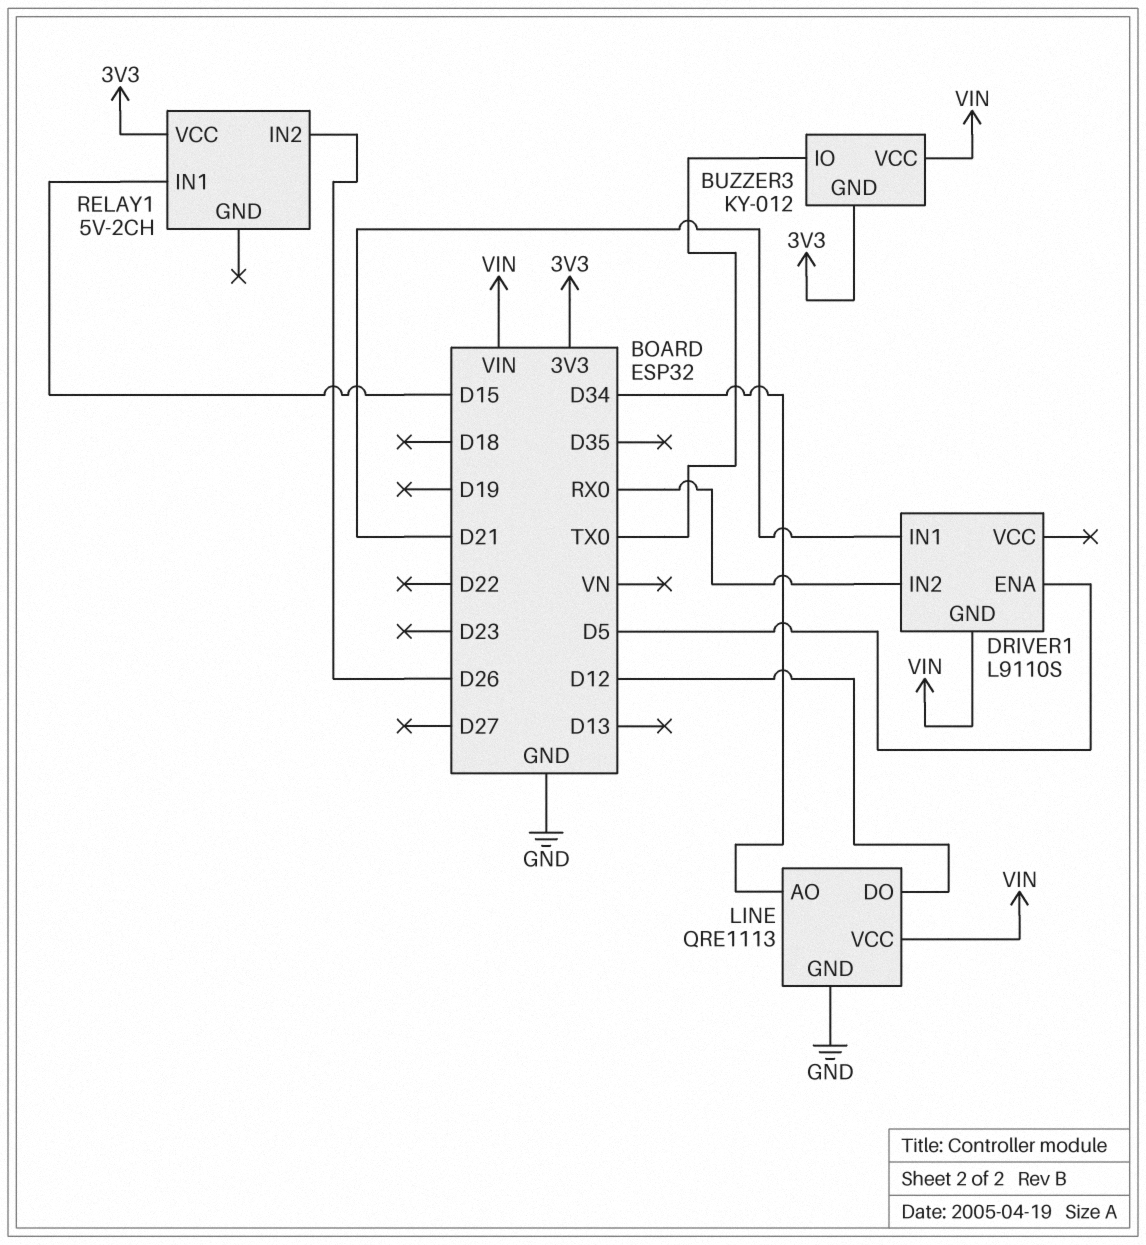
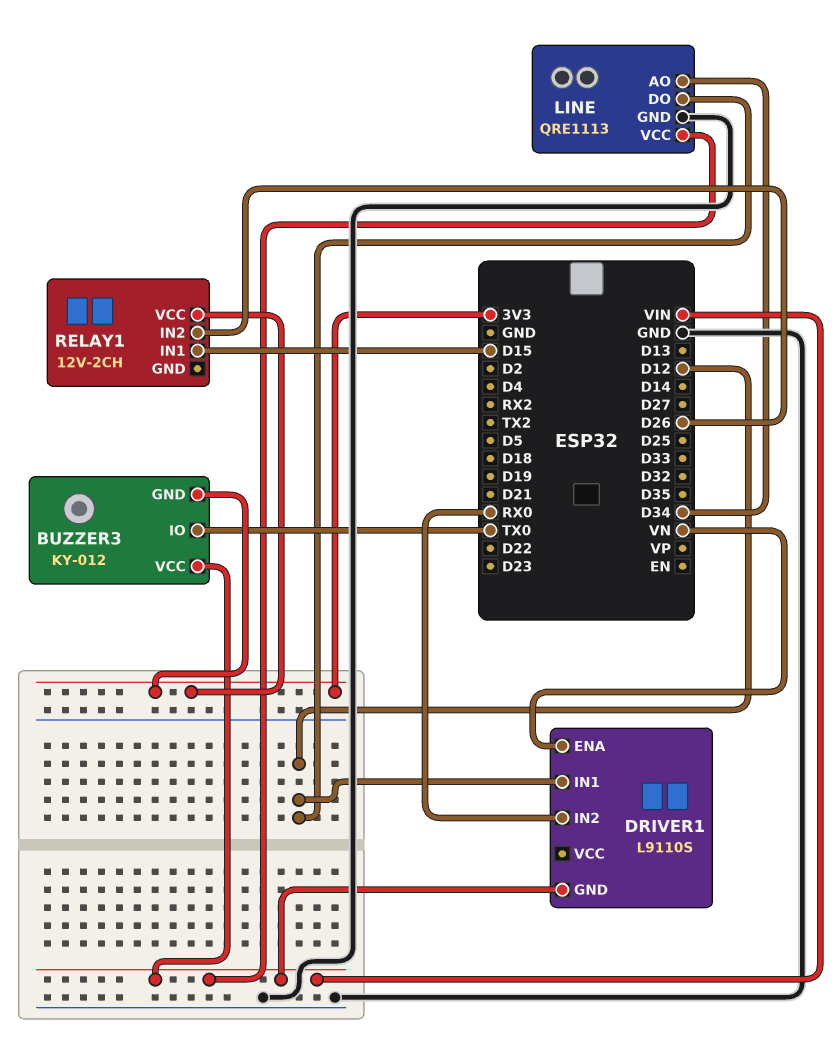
DRIVER1 pin ENA: D5 -> VN
DRIVER1 pin IN1: D21 -> D12
RELAY1: 5V-2CH -> 12V-2CH

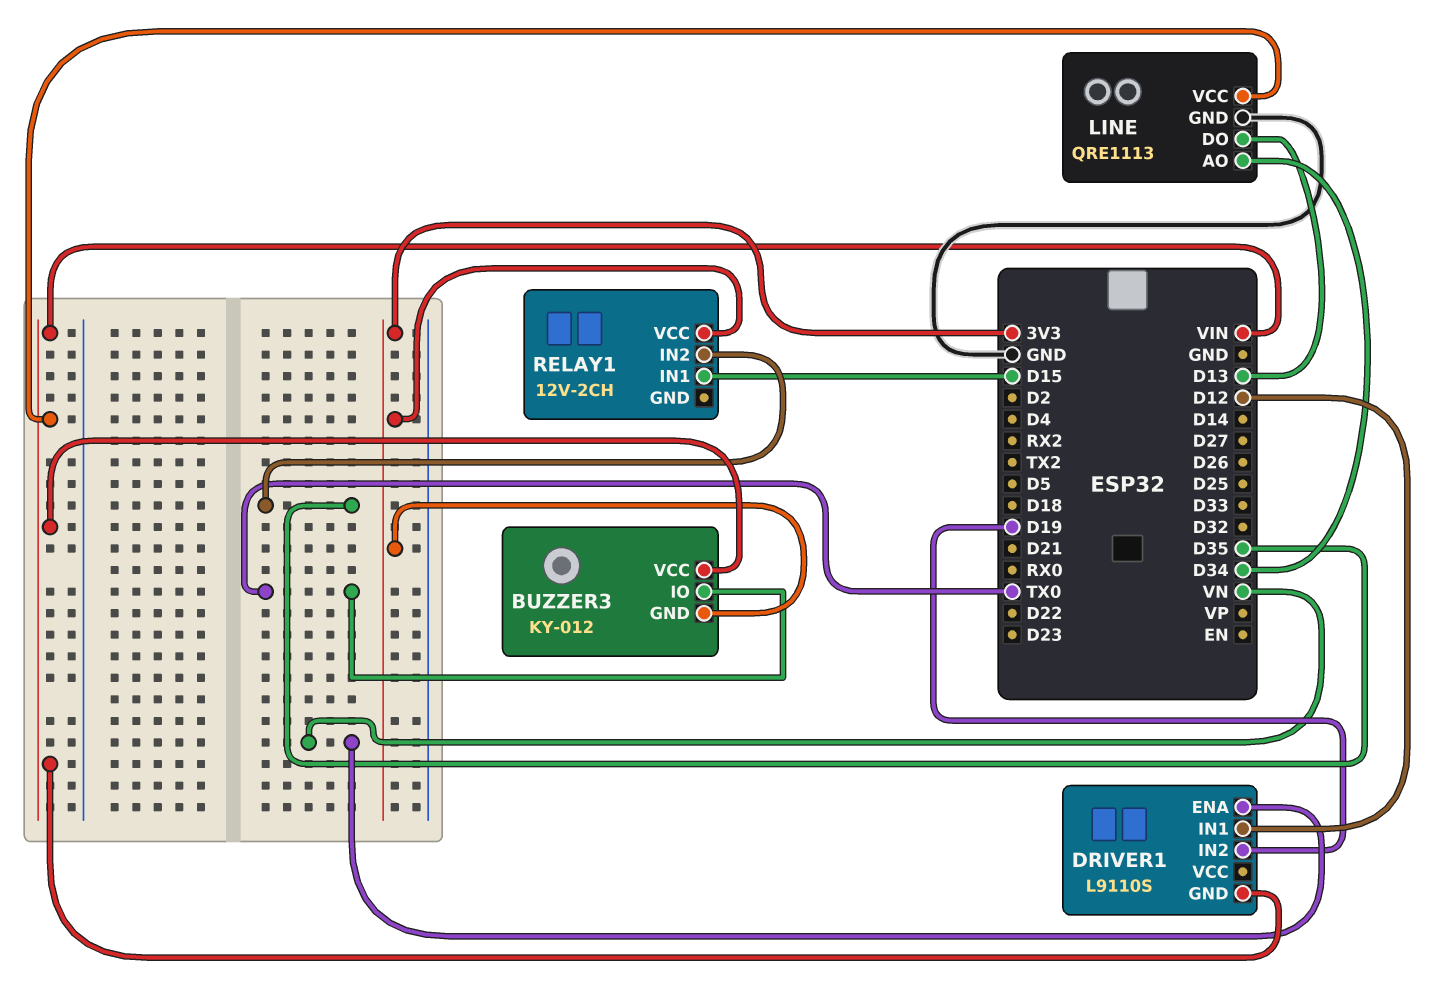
DRIVER1 pin IN2: RX0 -> D19
LINE pin DO: D12 -> D13
RELAY1 pin IN2: D26 -> D35

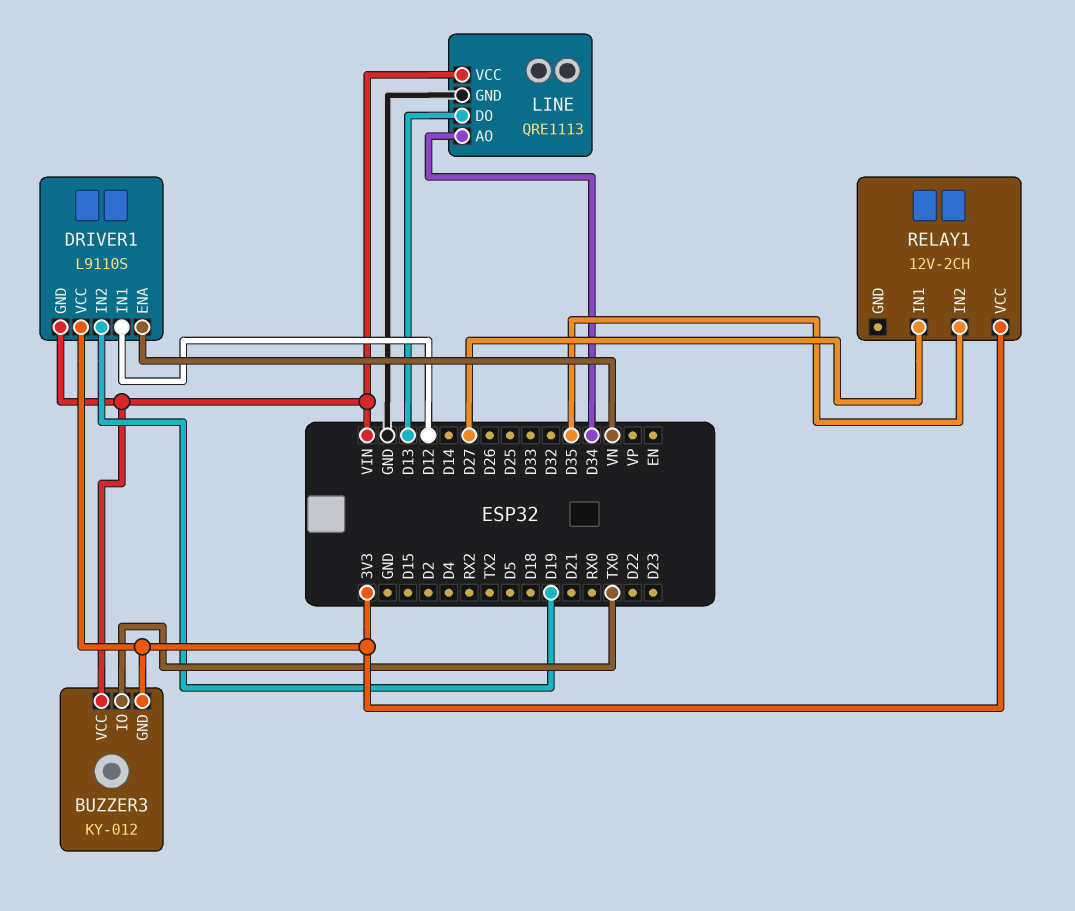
DRIVER1 pin VCC: none -> 3V3
RELAY1 pin IN1: D15 -> D27

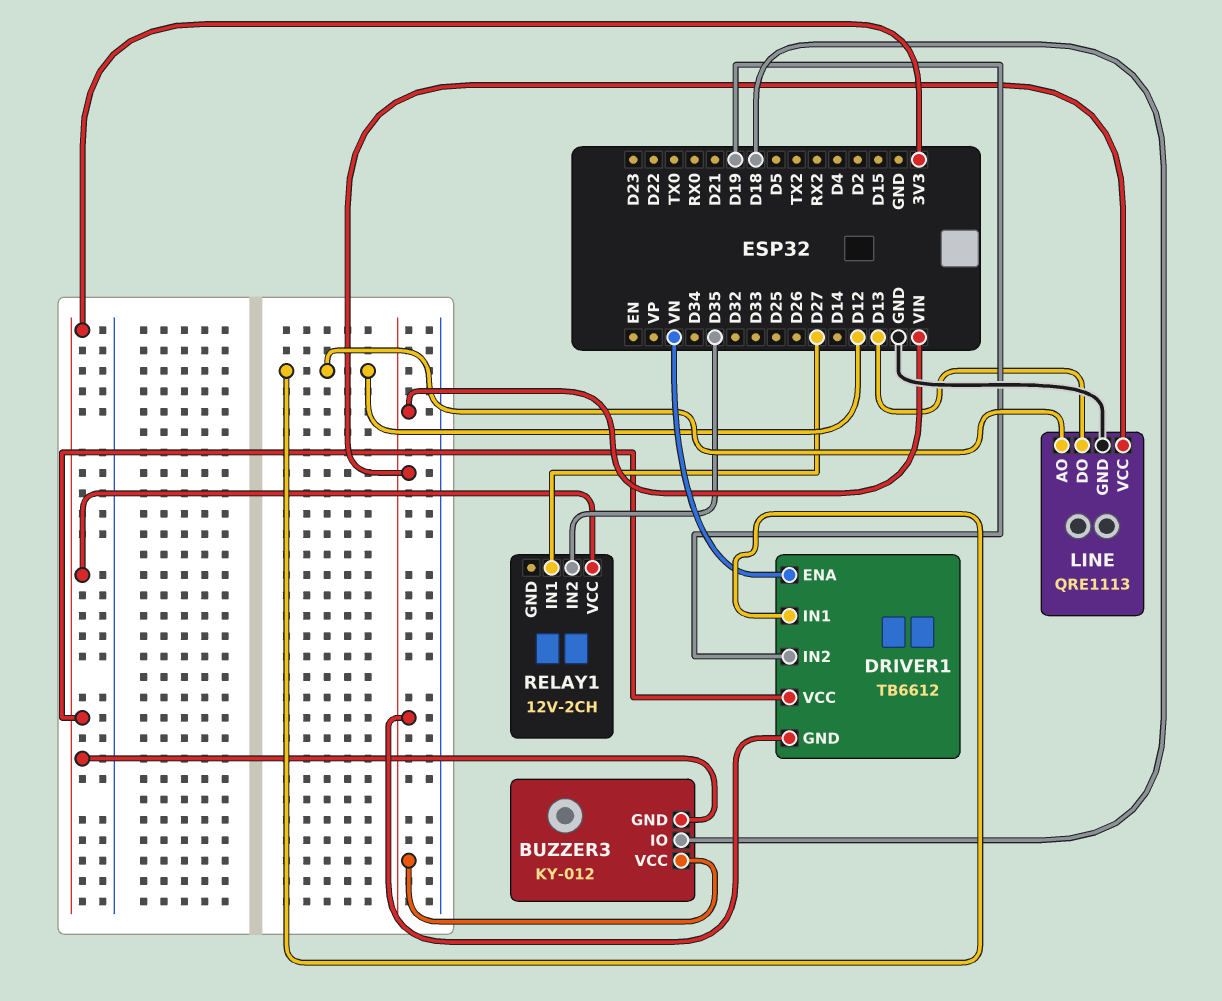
BUZZER3 pin IO: TX0 -> D18
DRIVER1: L9110S -> TB6612
LINE pin AO: D34 -> D12

